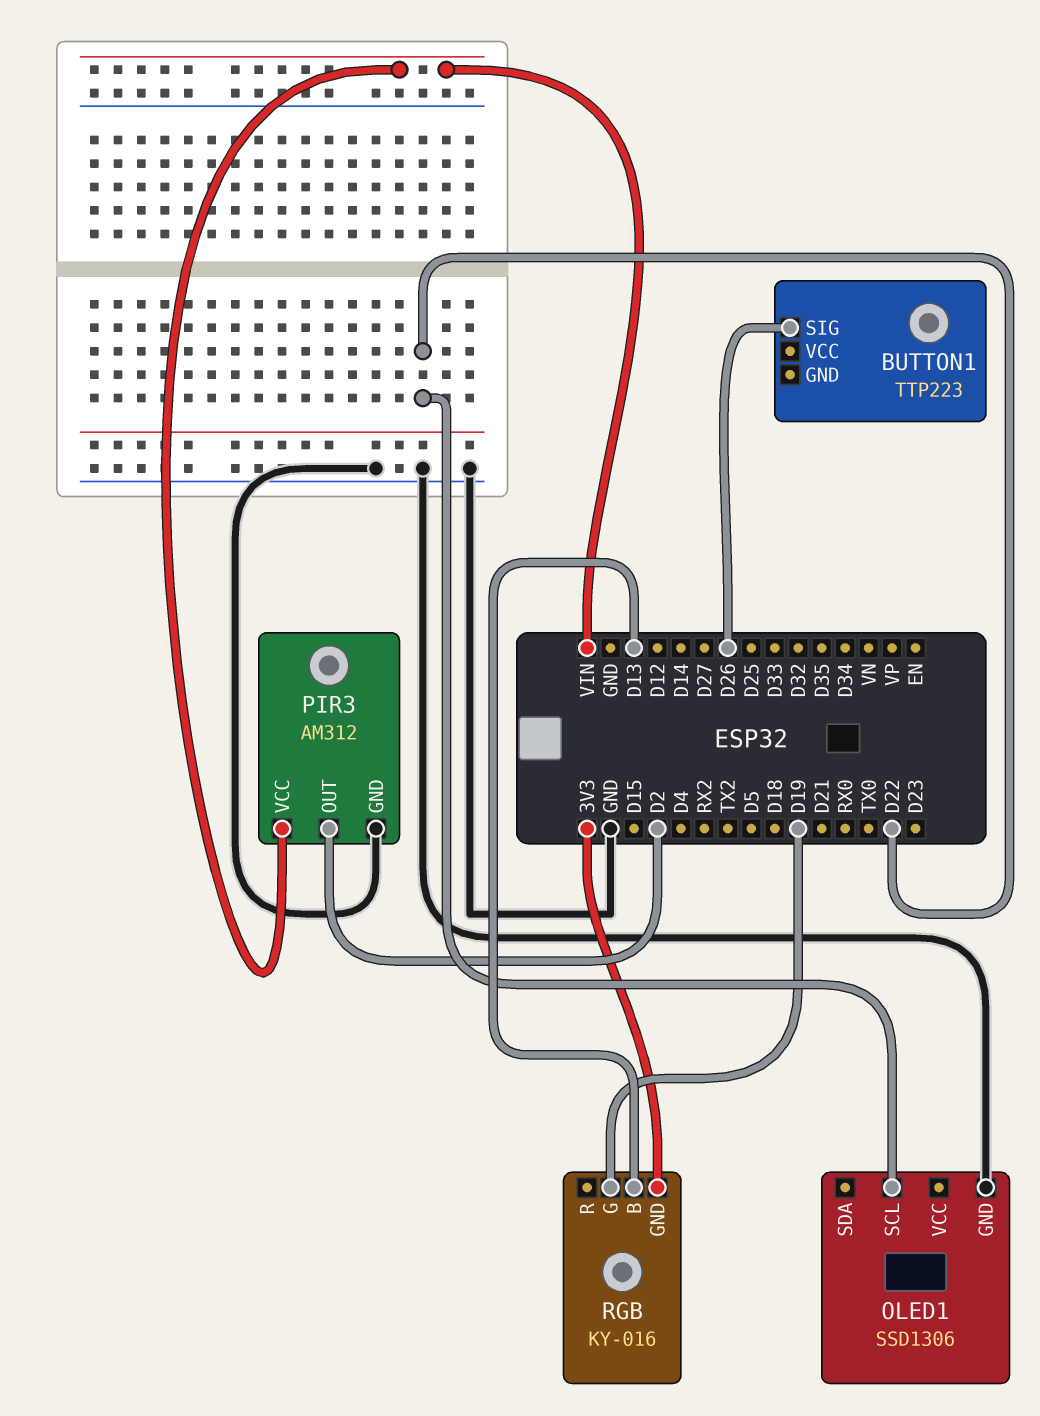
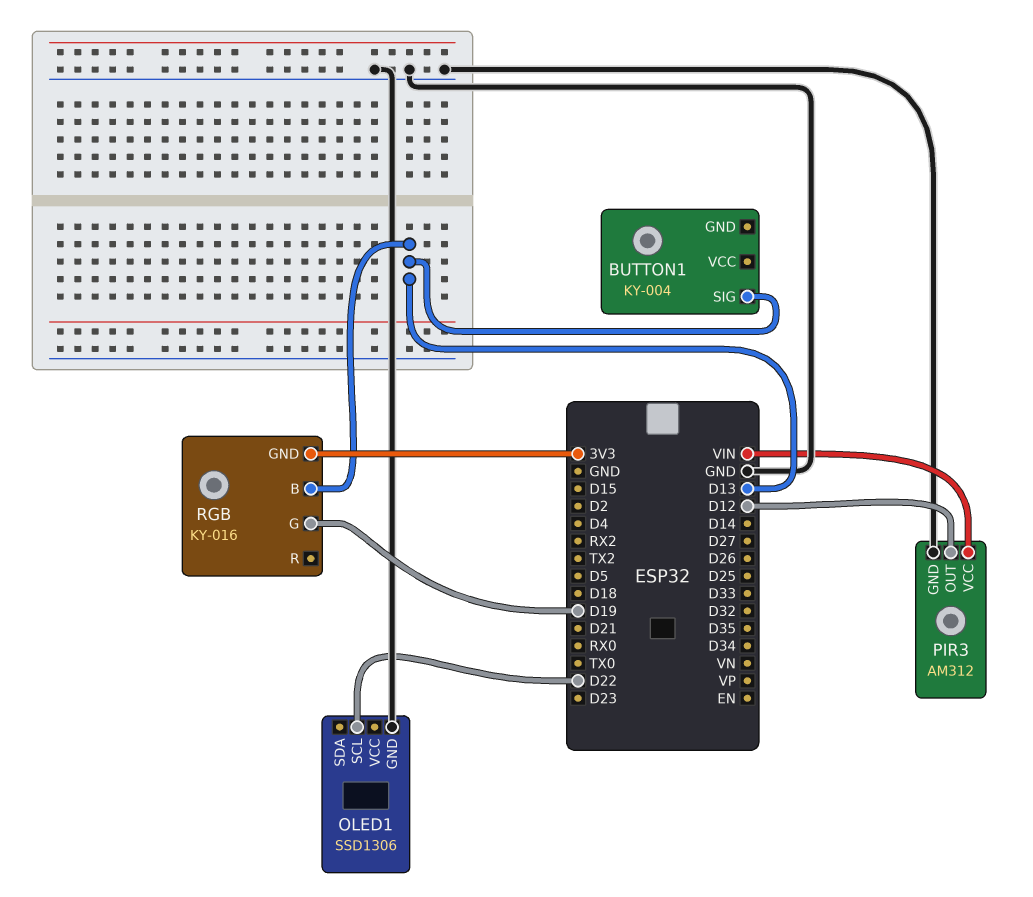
BUTTON1: TTP223 -> KY-004
BUTTON1 pin SIG: D26 -> D13
PIR3 pin OUT: D2 -> D12

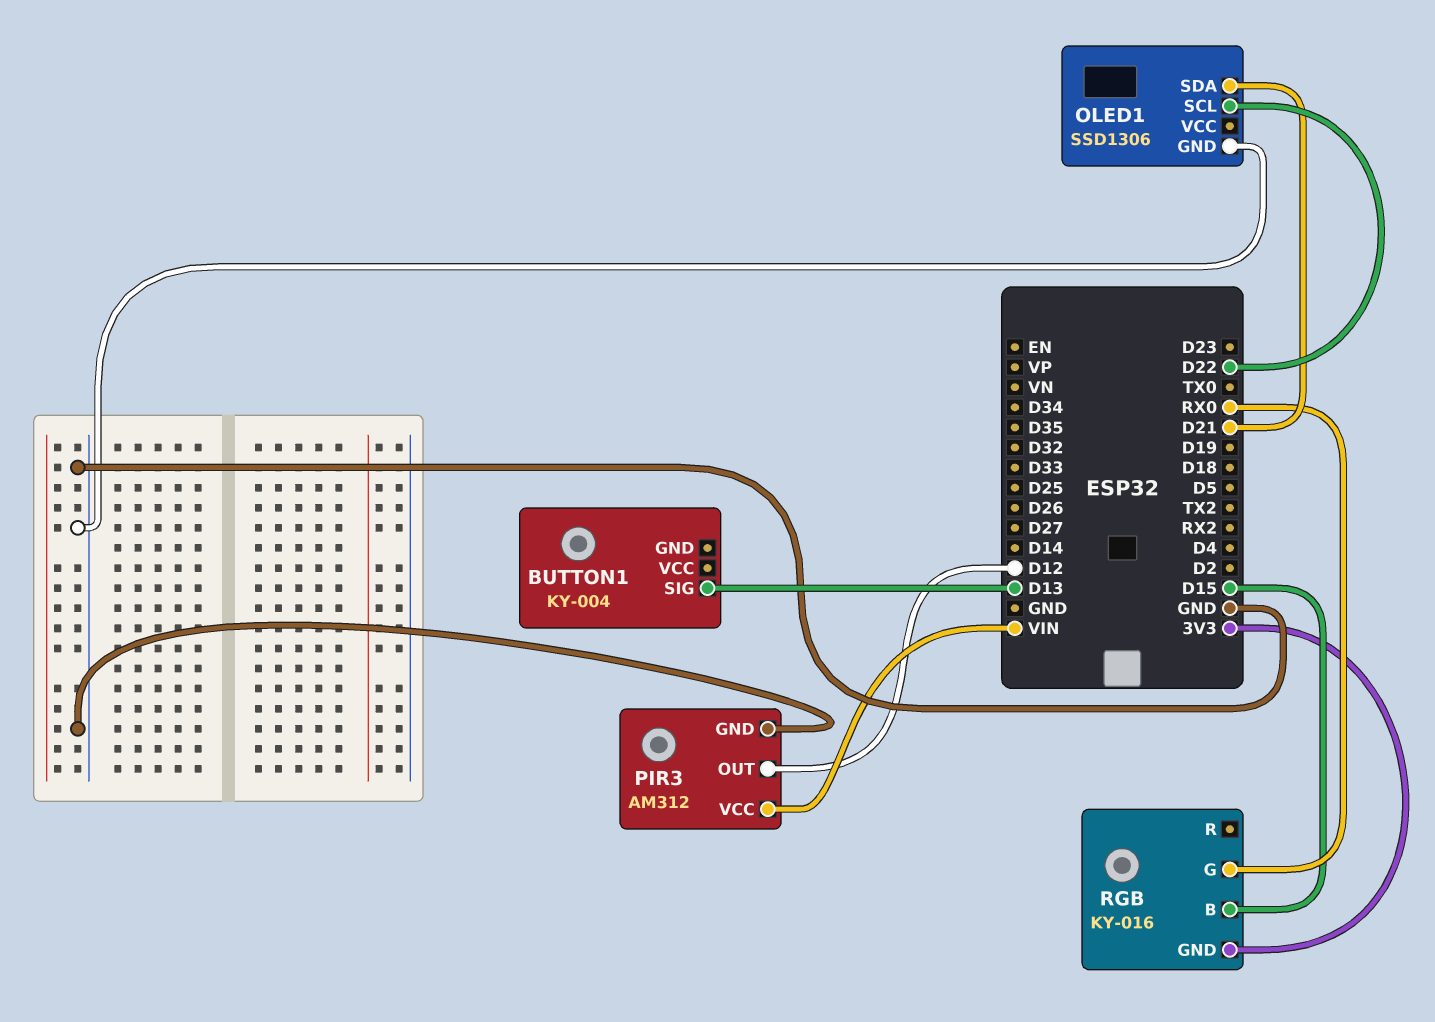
OLED1 pin SDA: none -> D21
RGB pin B: D13 -> D15
RGB pin G: D19 -> RX0

